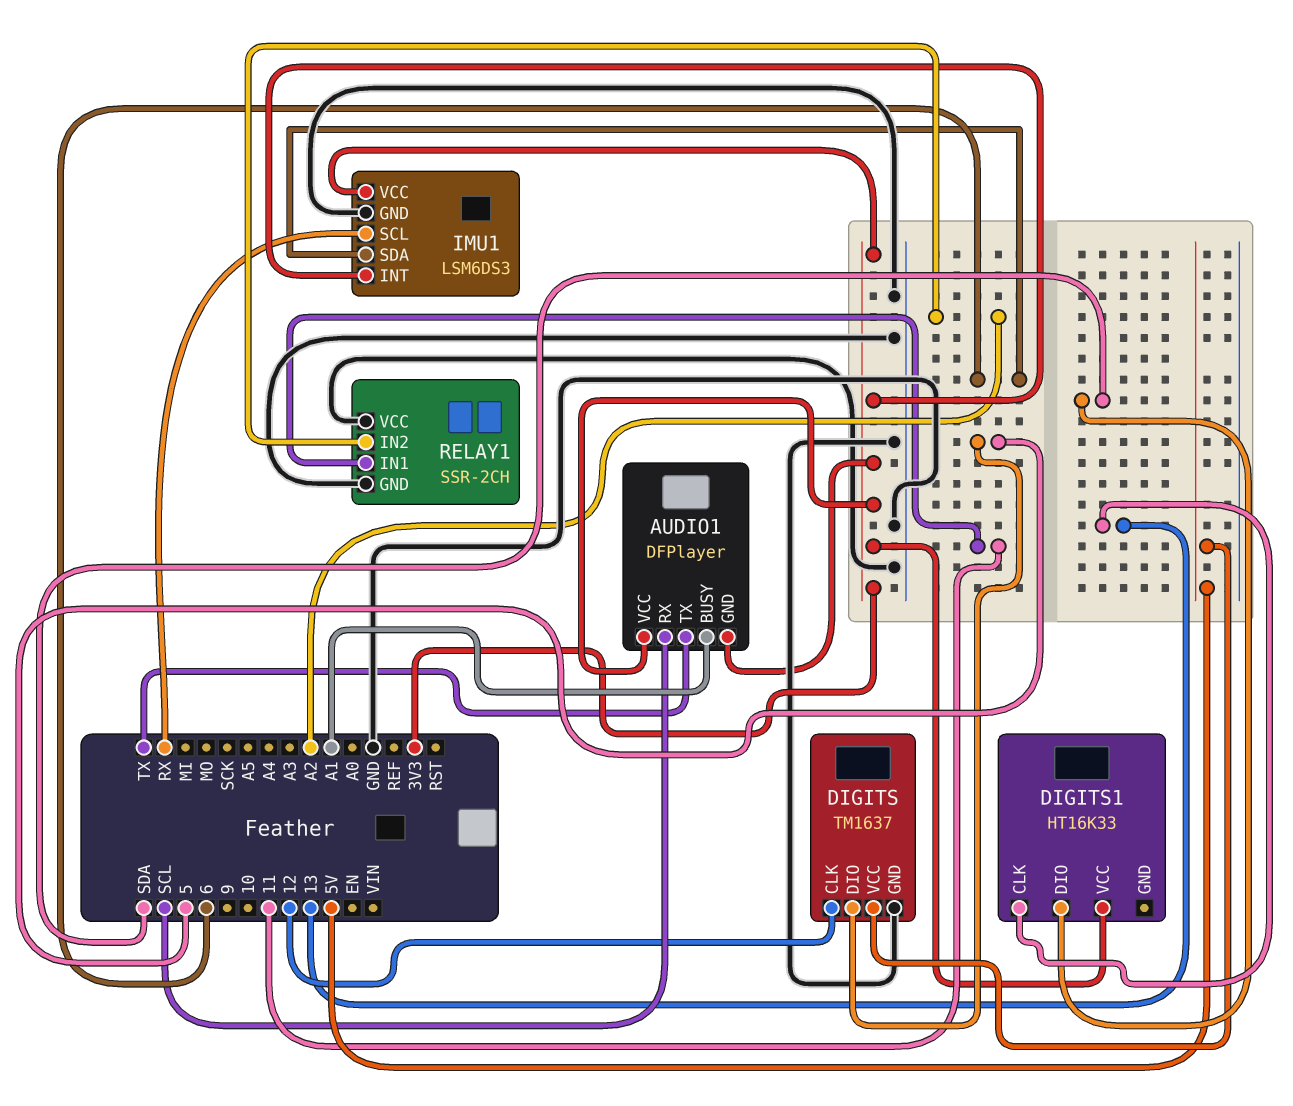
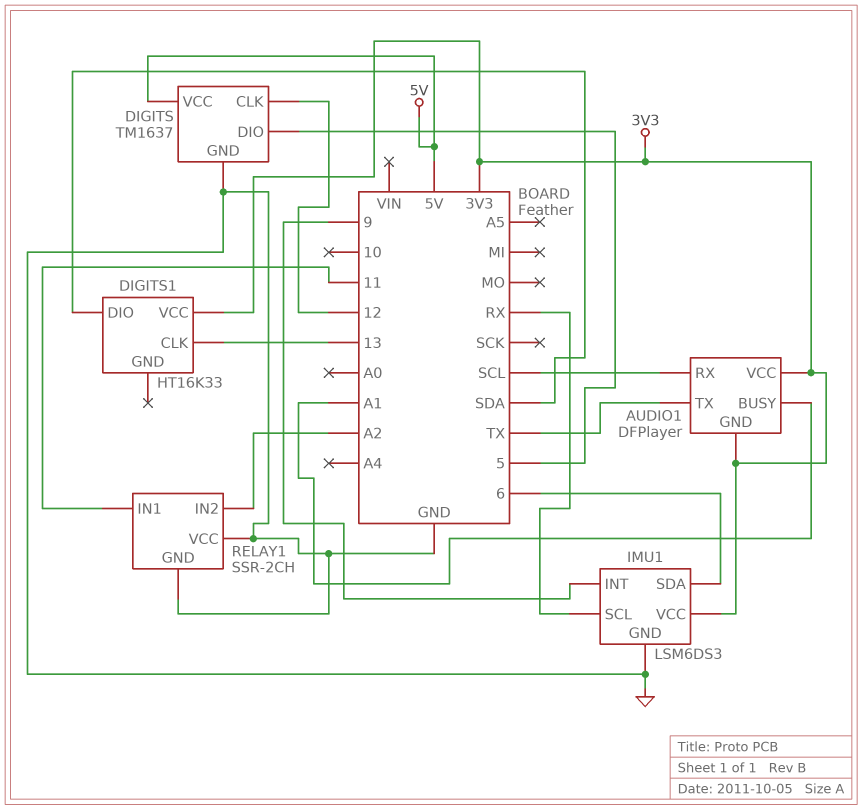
IMU1 pin INT: 3V3 -> 9

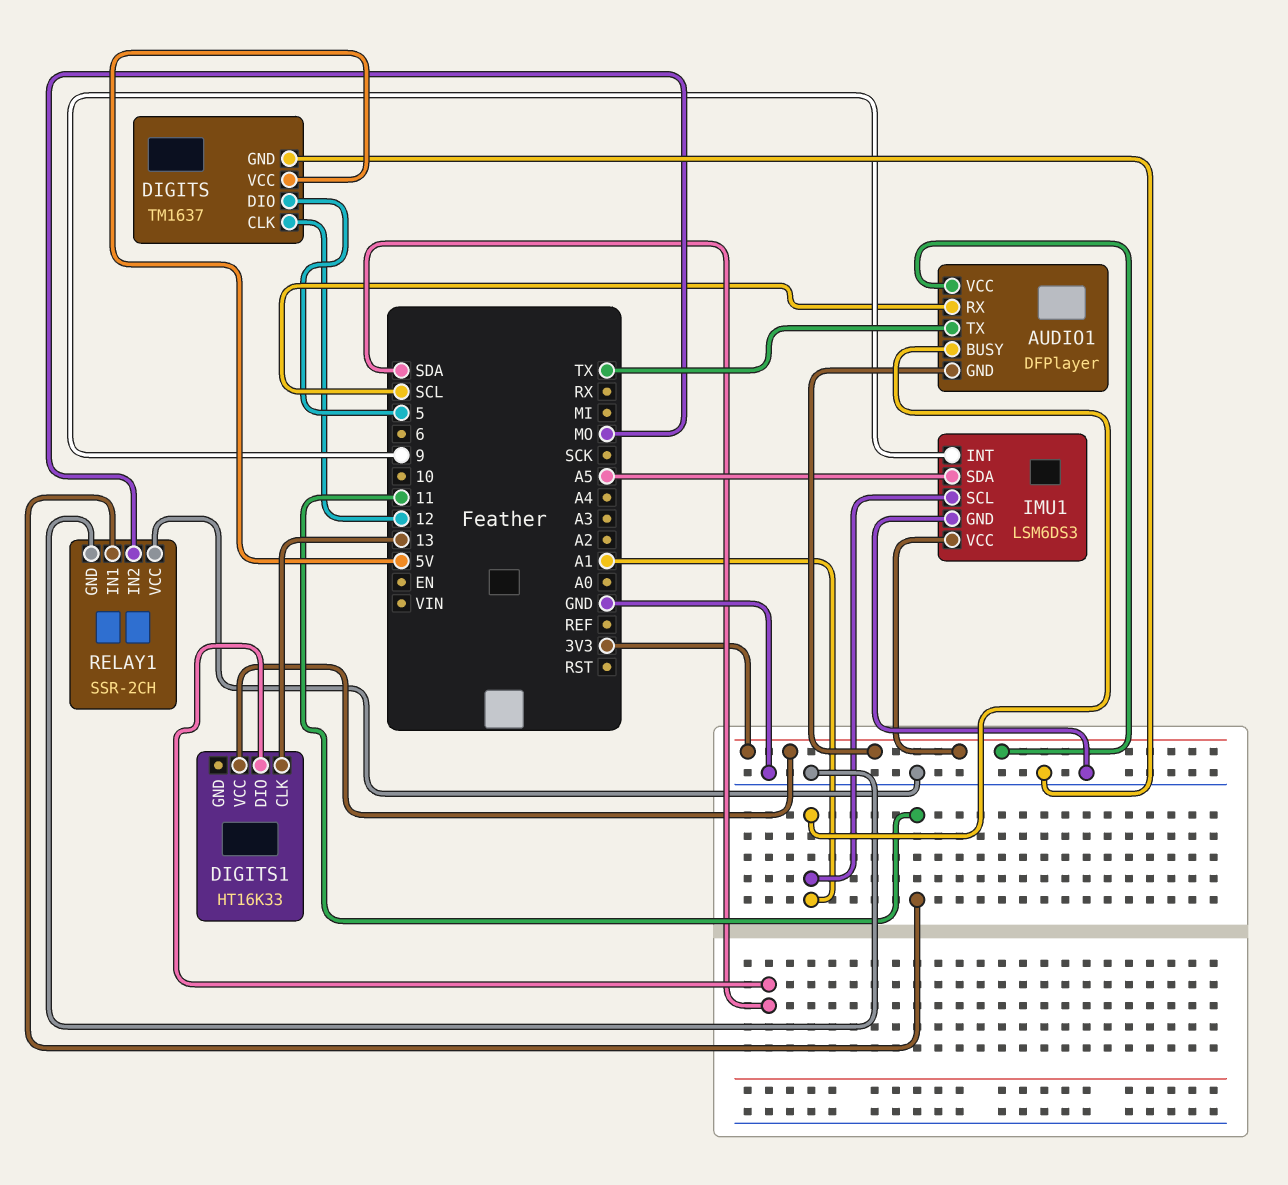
IMU1 pin SCL: RX -> A1
IMU1 pin SDA: 6 -> A5
RELAY1 pin IN2: A2 -> MO

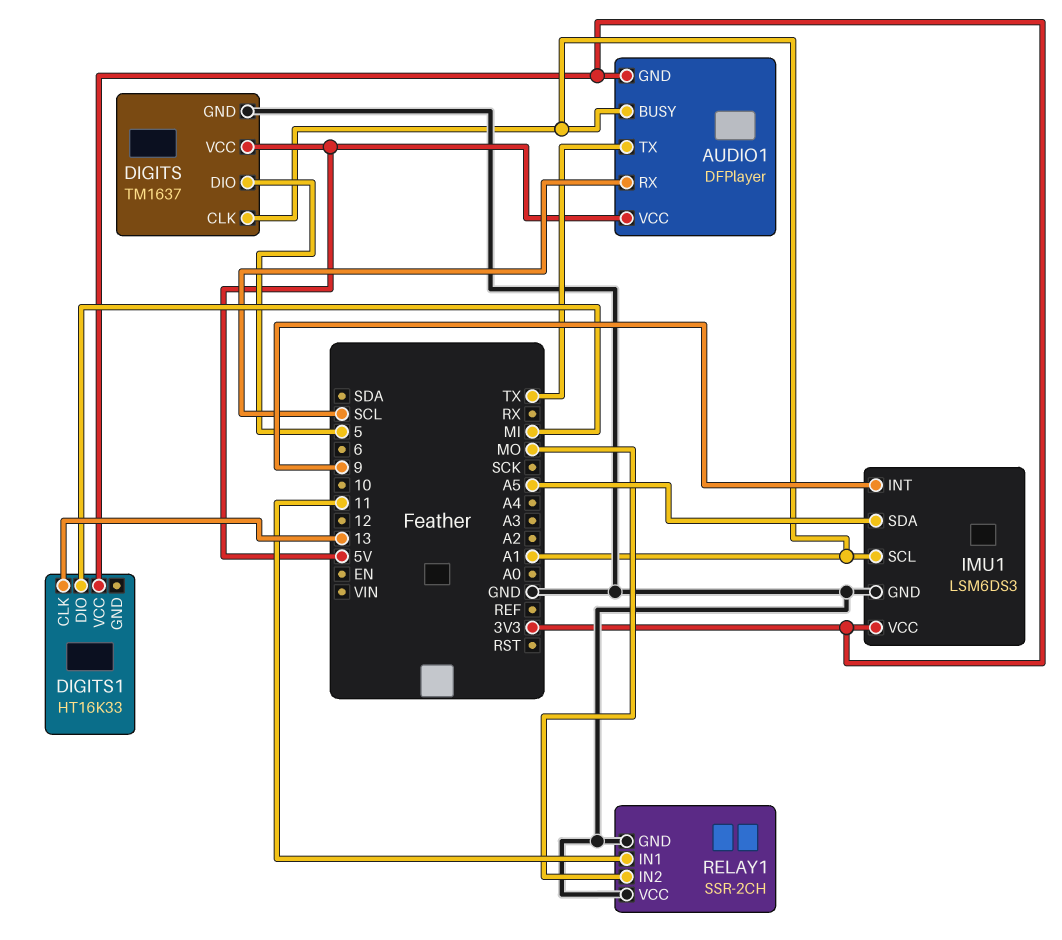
AUDIO1 pin VCC: 3V3 -> 5V
DIGITS pin CLK: 12 -> A1
DIGITS1 pin DIO: SDA -> MI

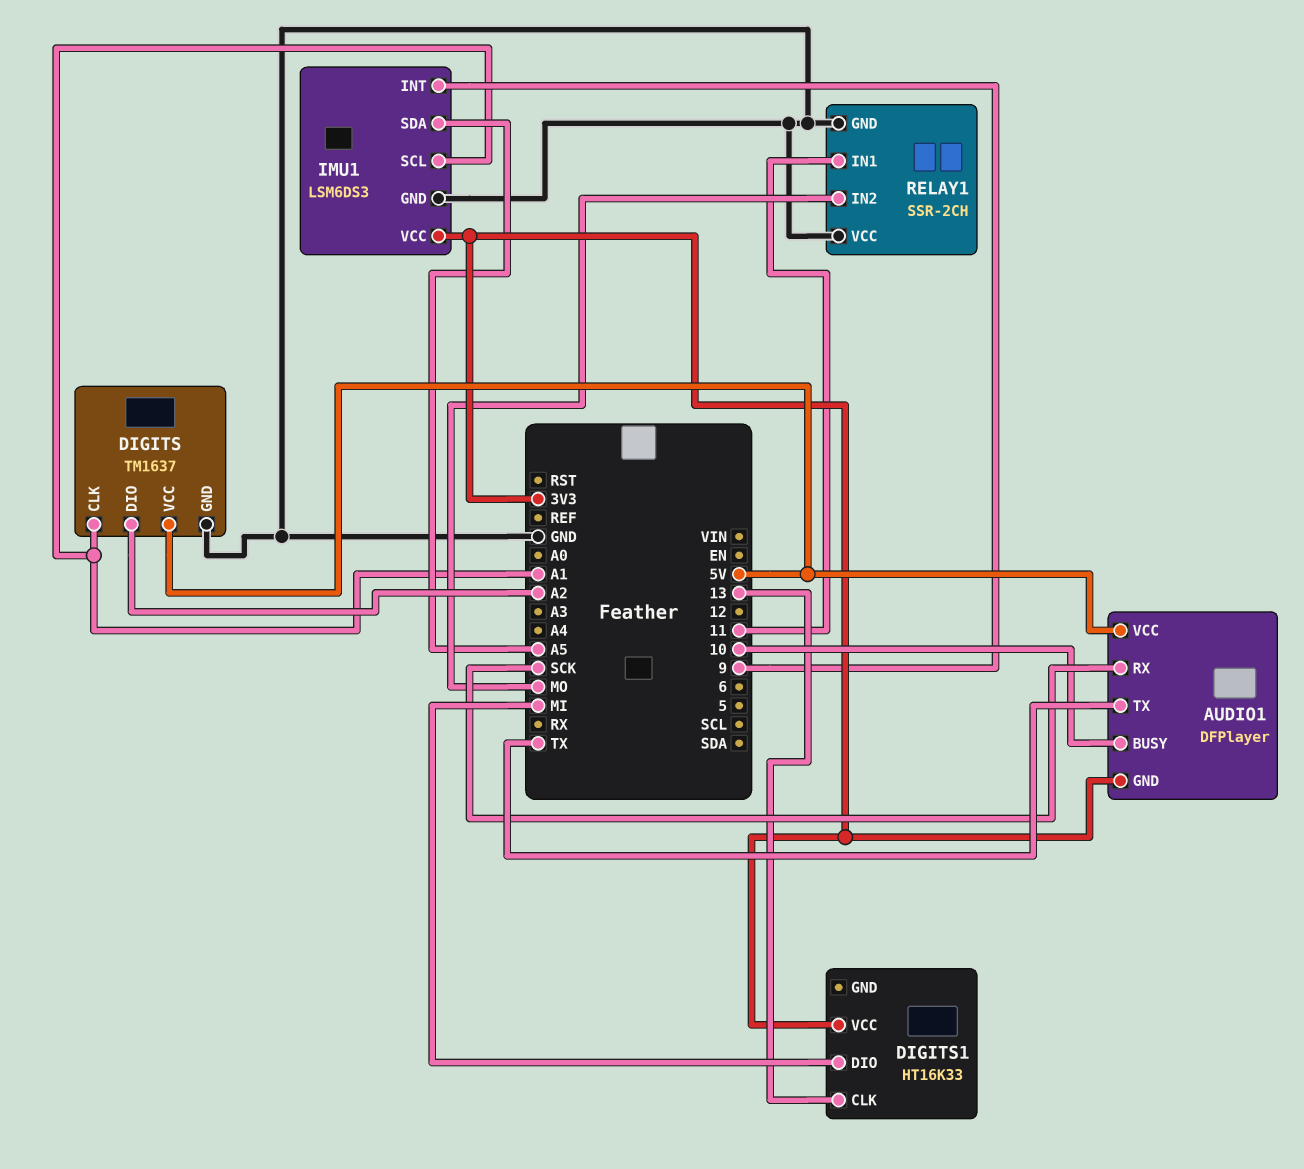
AUDIO1 pin BUSY: A1 -> 10
AUDIO1 pin RX: SCL -> SCK
DIGITS pin DIO: 5 -> A2

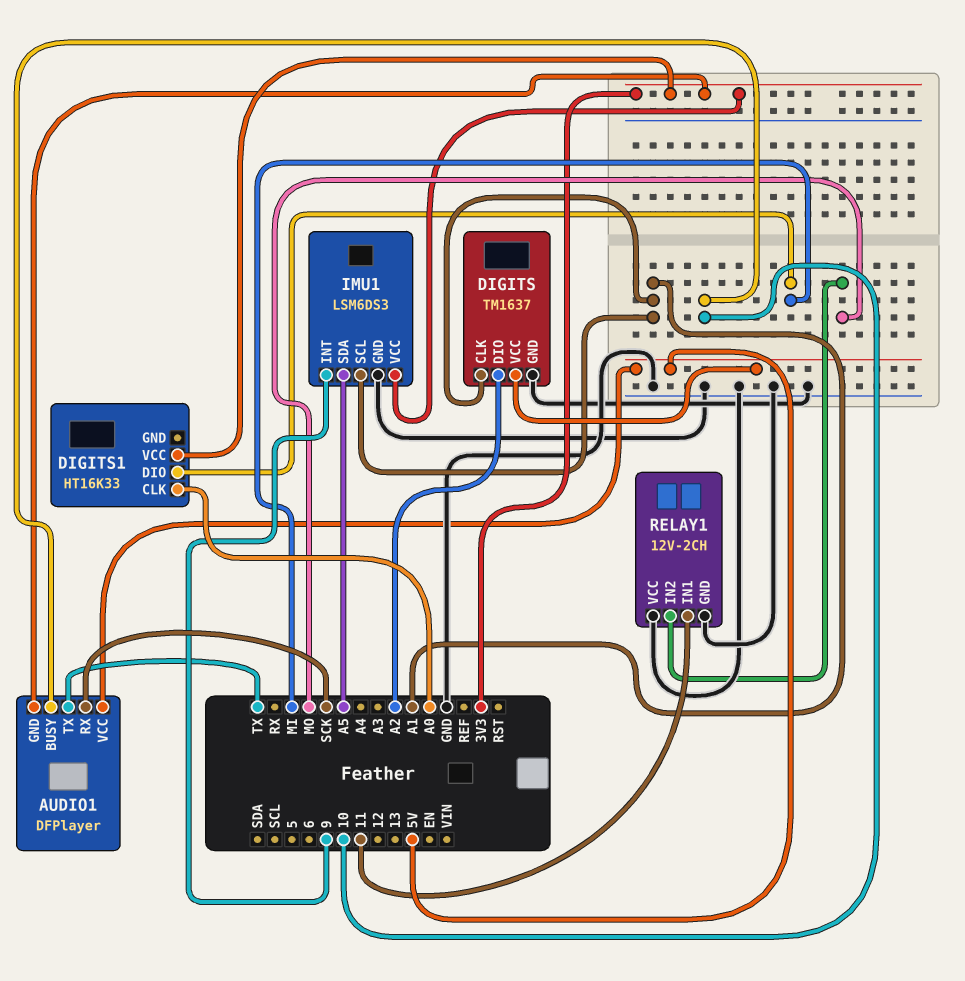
DIGITS1 pin CLK: 13 -> A0
RELAY1: SSR-2CH -> 12V-2CH

